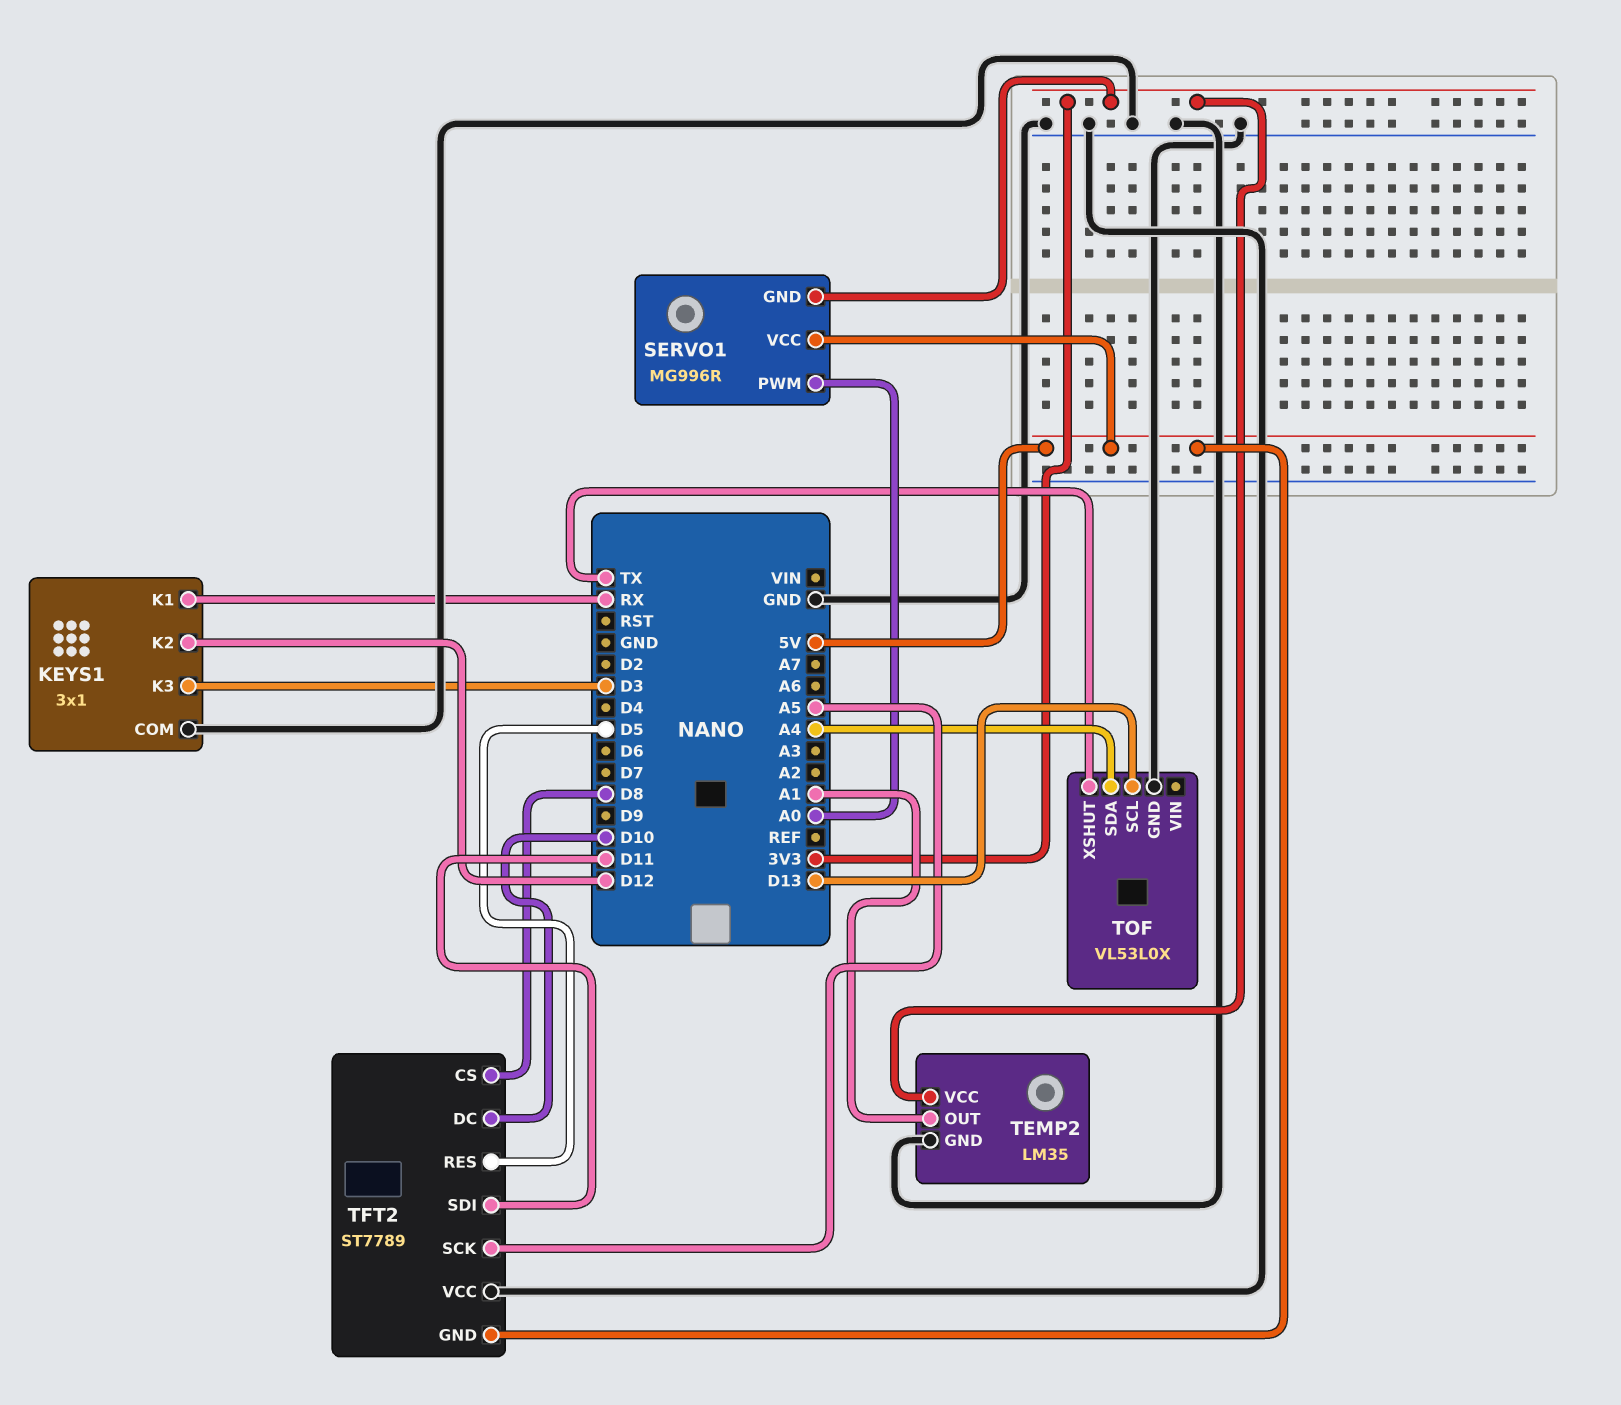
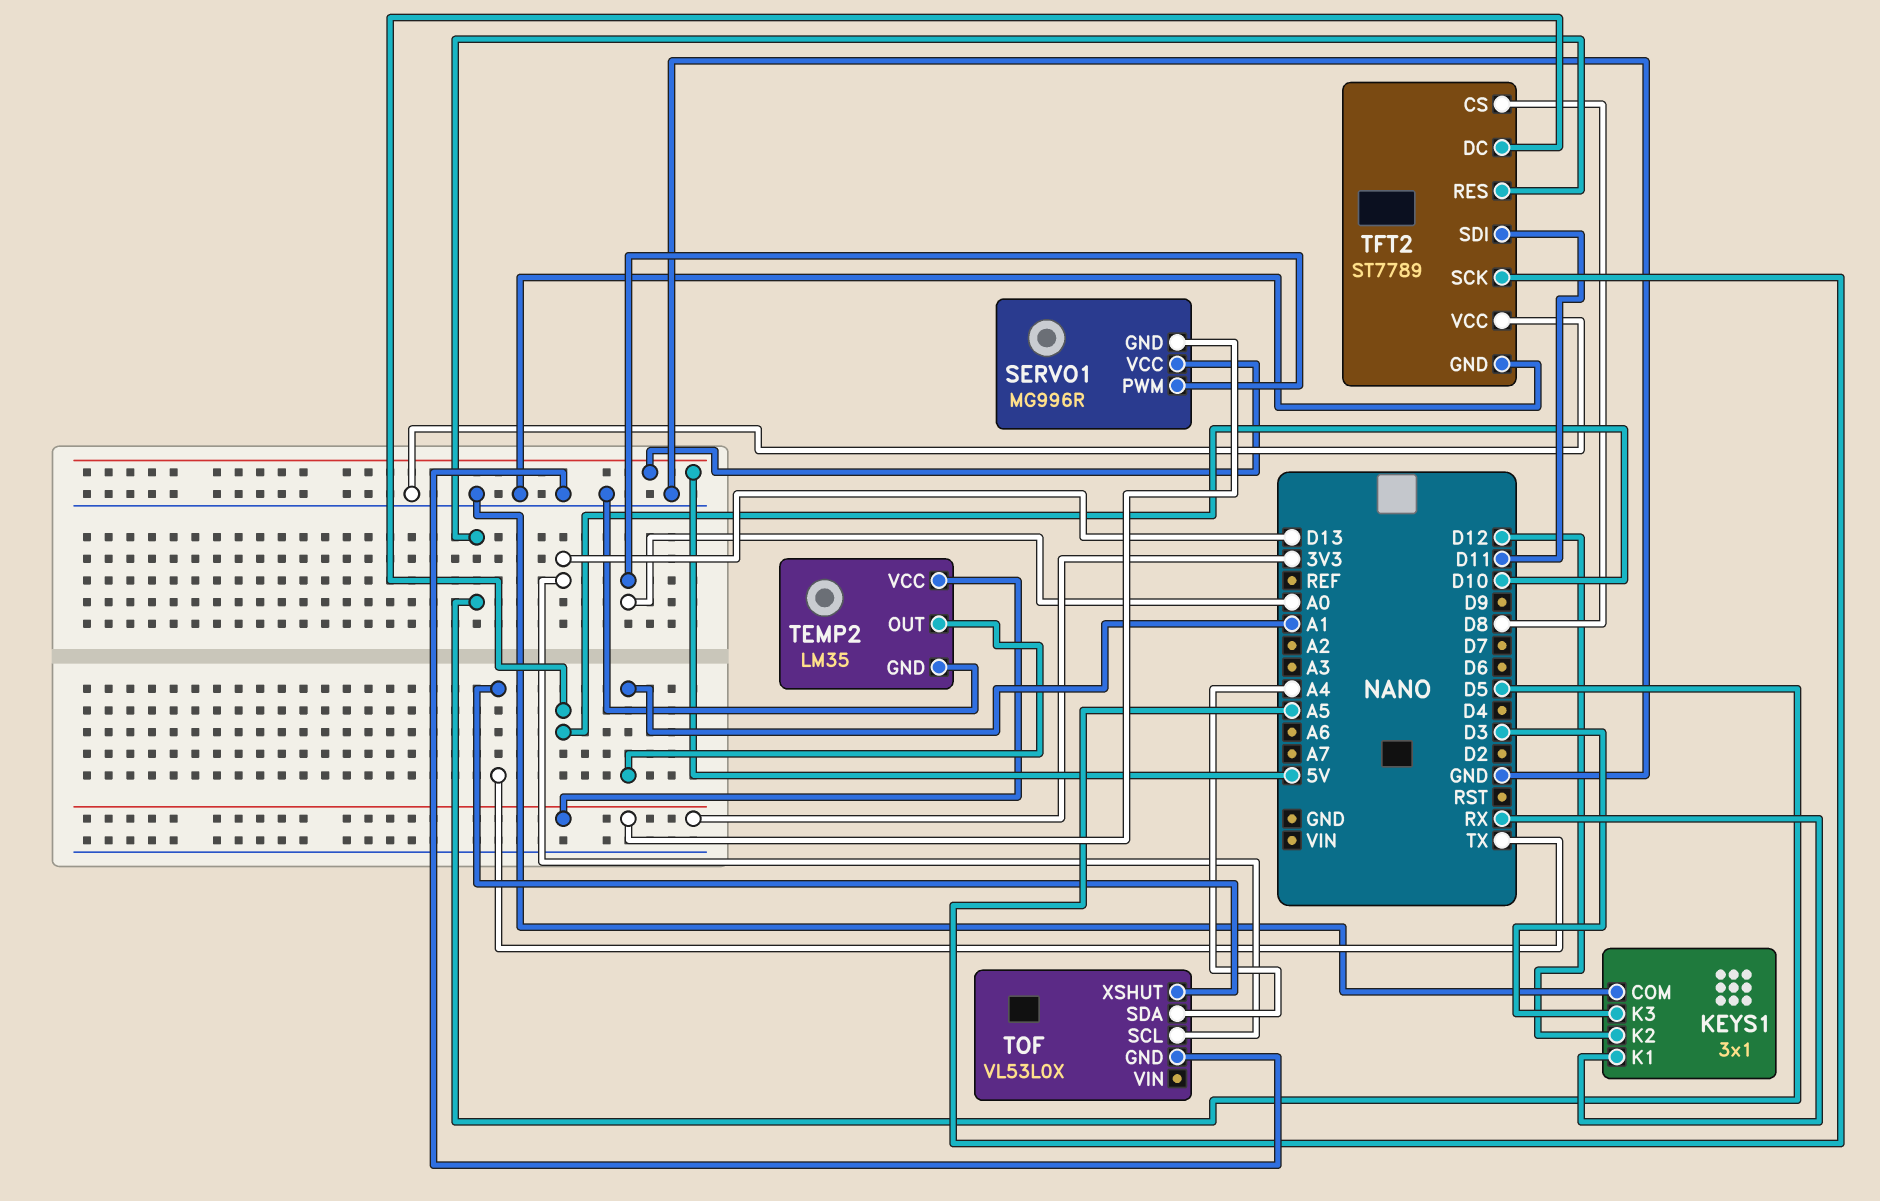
TFT2 pin GND: 5V -> GND

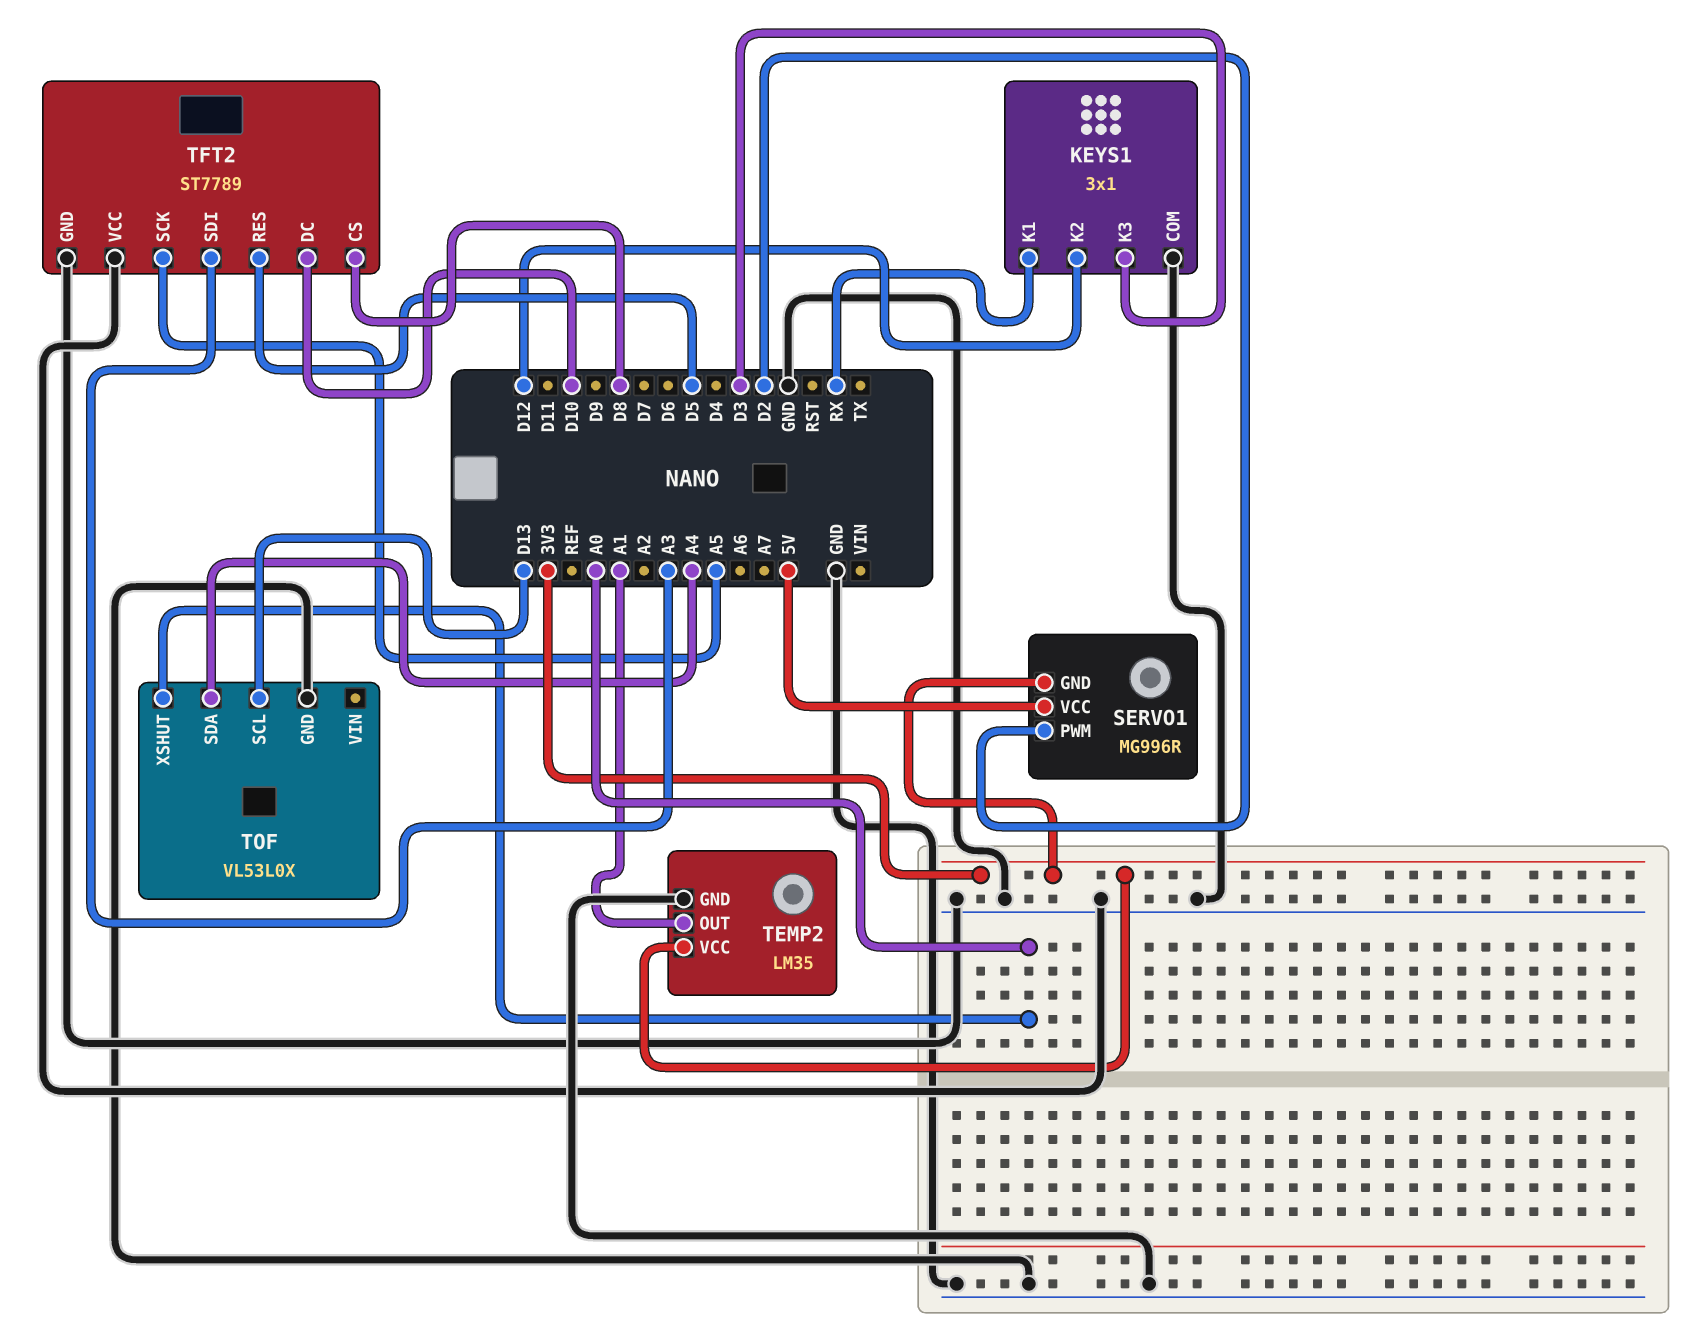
SERVO1 pin PWM: A0 -> D2
TFT2 pin SDI: D11 -> A3
TOF pin XSHUT: TX -> A0

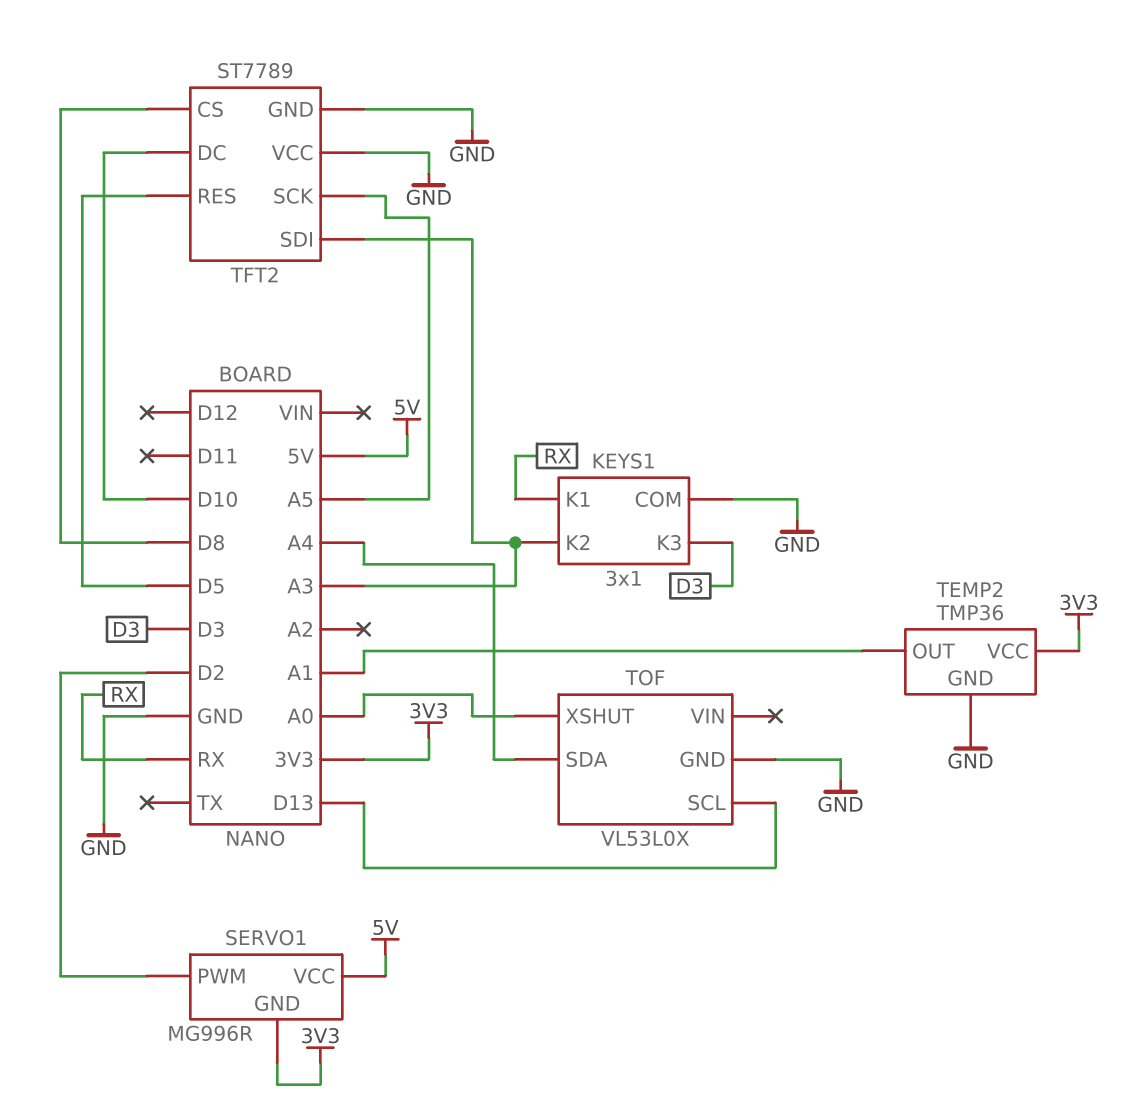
KEYS1 pin K2: D12 -> A3
TEMP2: LM35 -> TMP36

